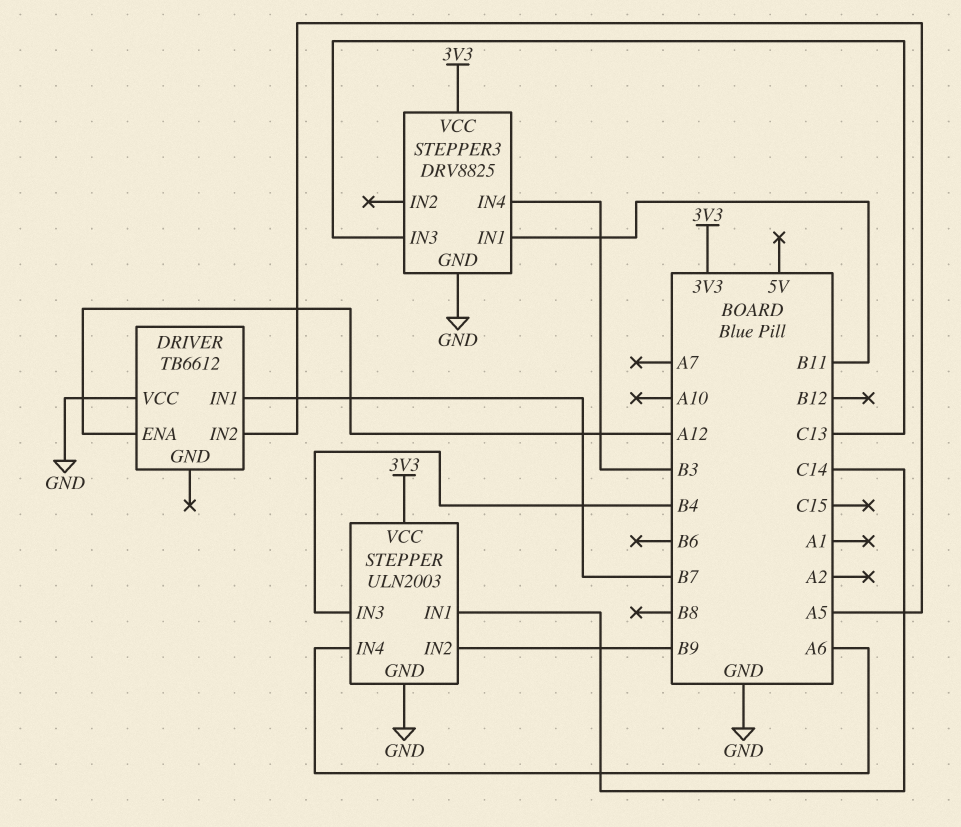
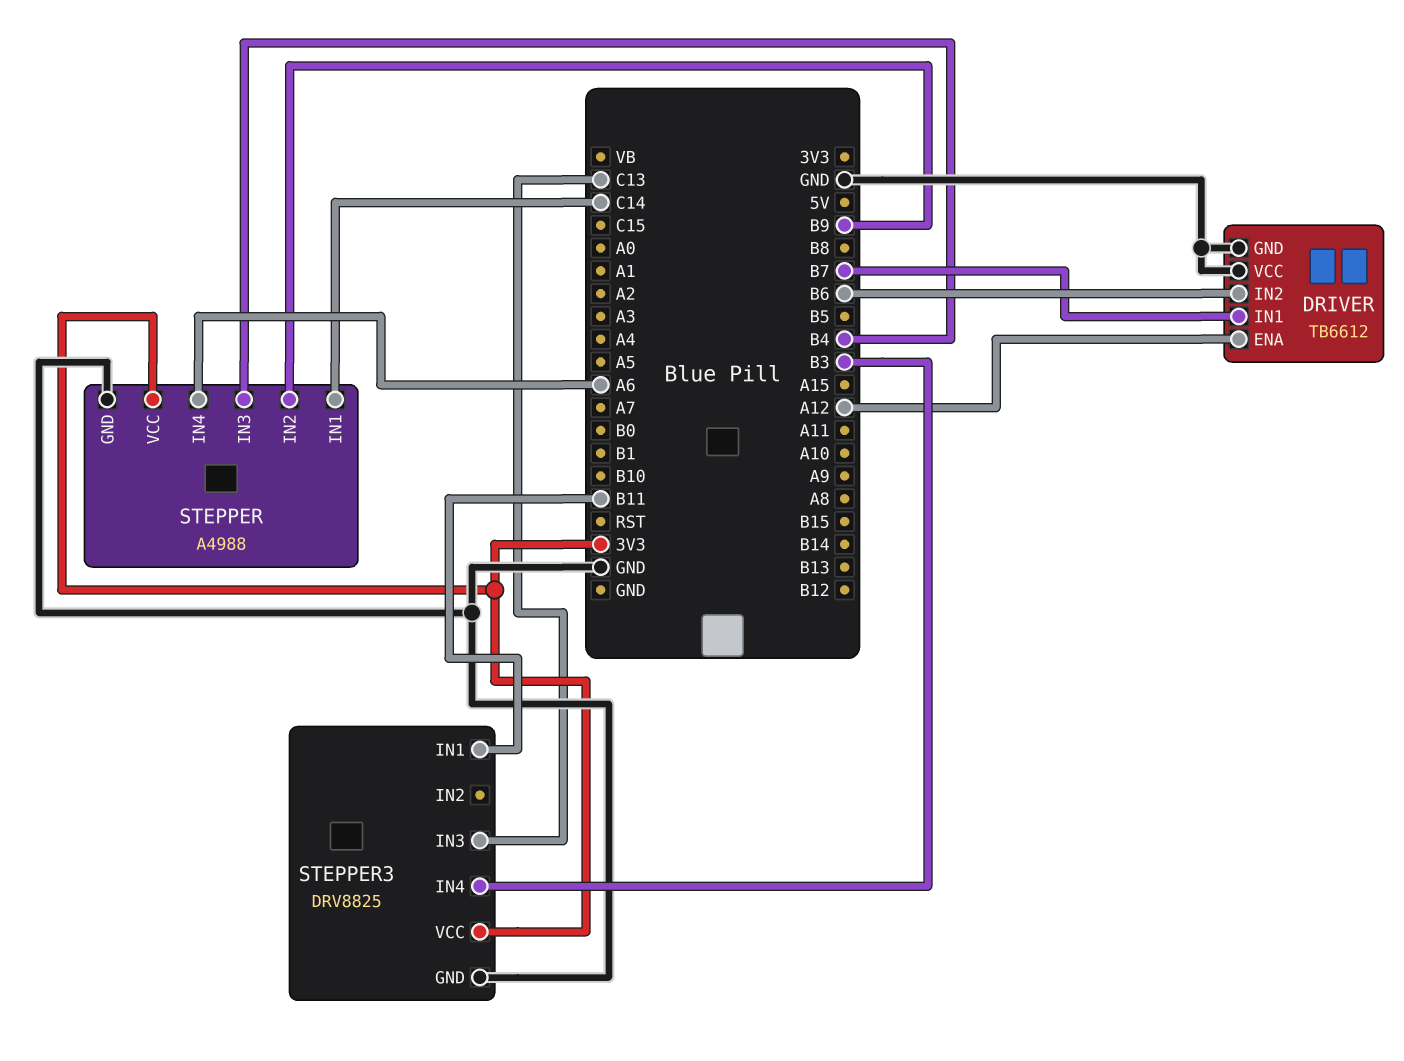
DRIVER pin GND: none -> GND
DRIVER pin IN2: A5 -> B6
STEPPER: ULN2003 -> A4988

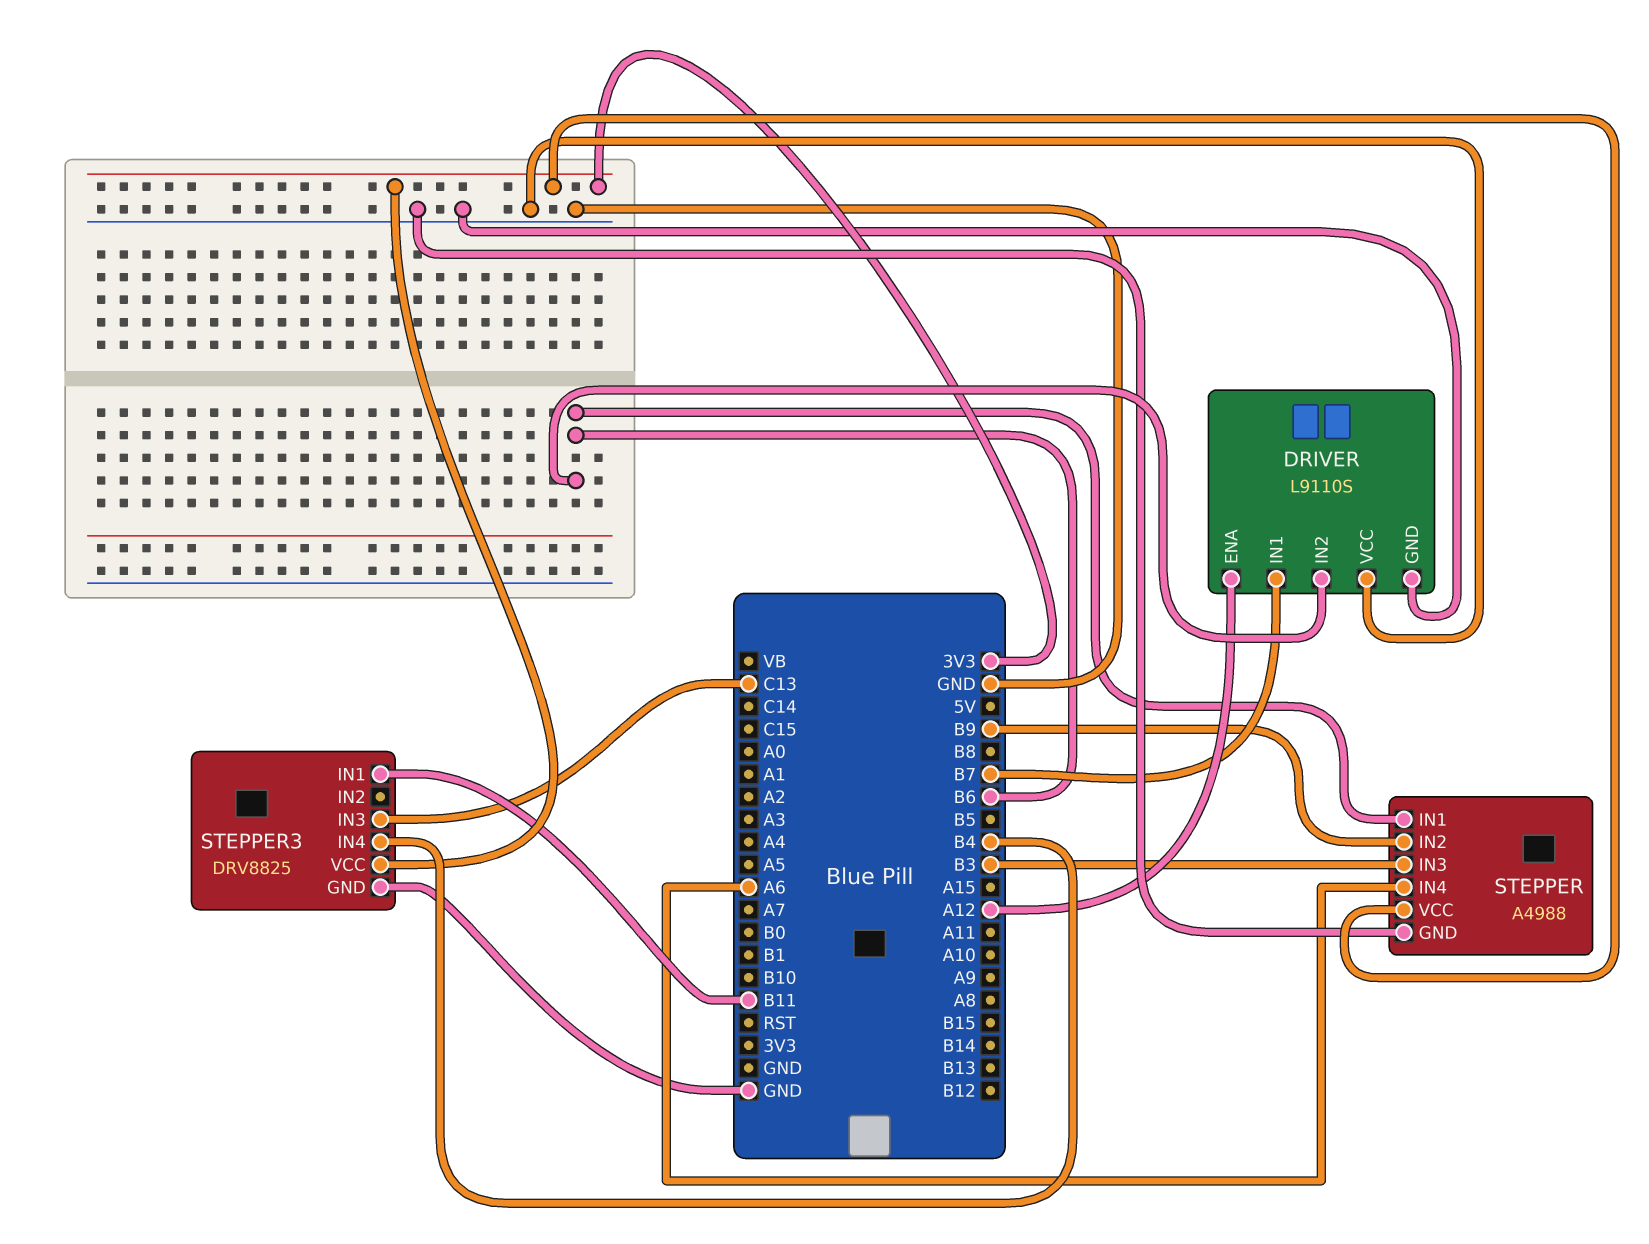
DRIVER: TB6612 -> L9110S
STEPPER pin IN1: C14 -> B6
STEPPER pin IN3: B4 -> B3
STEPPER3 pin IN4: B3 -> B4

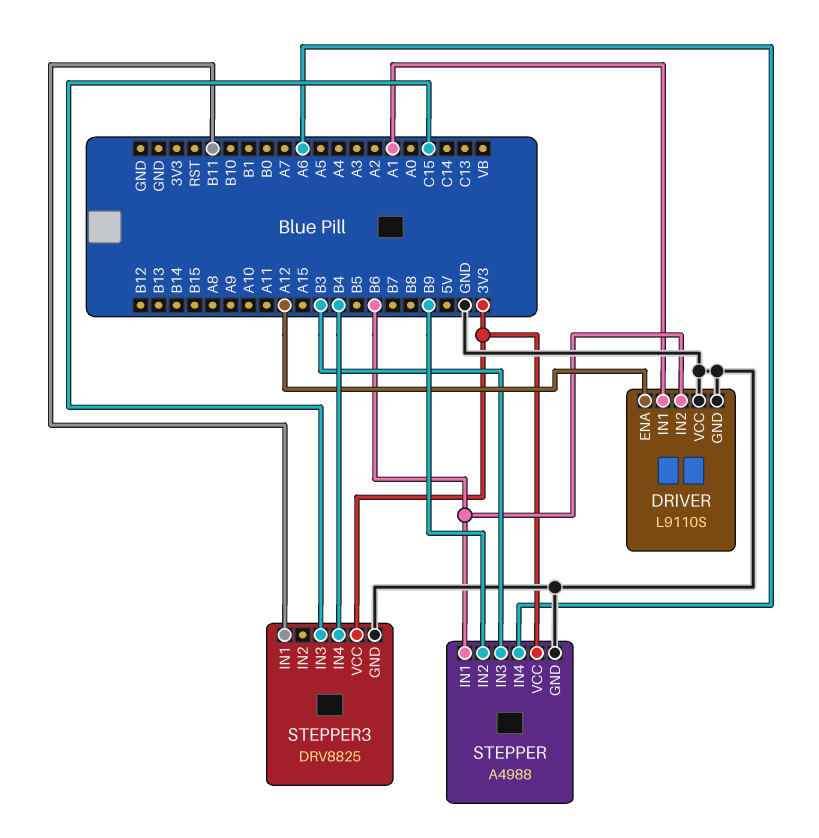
DRIVER pin IN1: B7 -> A1
STEPPER3 pin IN3: C13 -> C15

